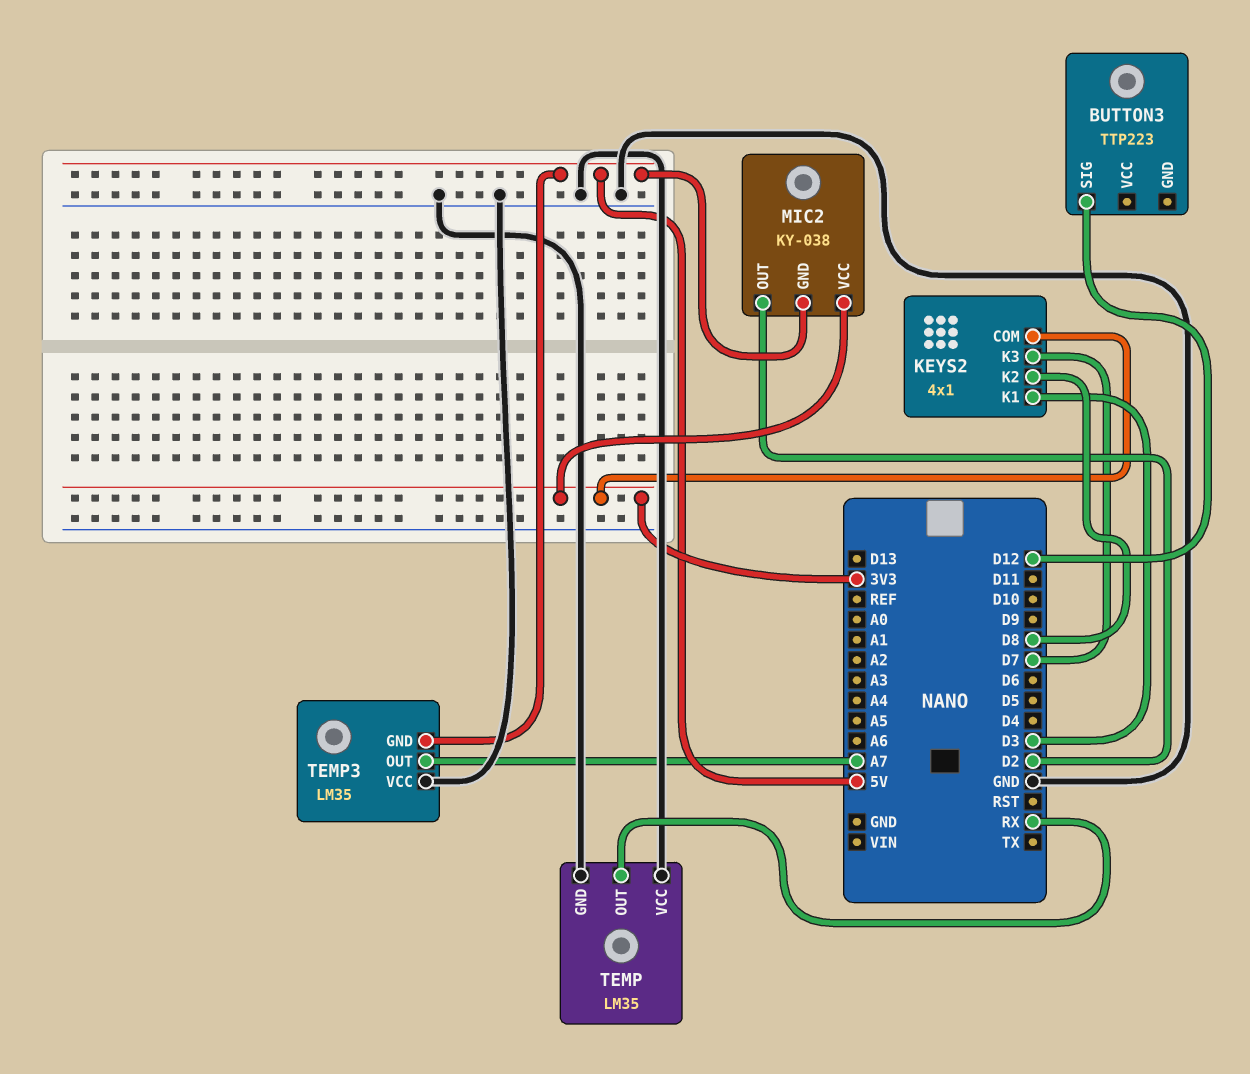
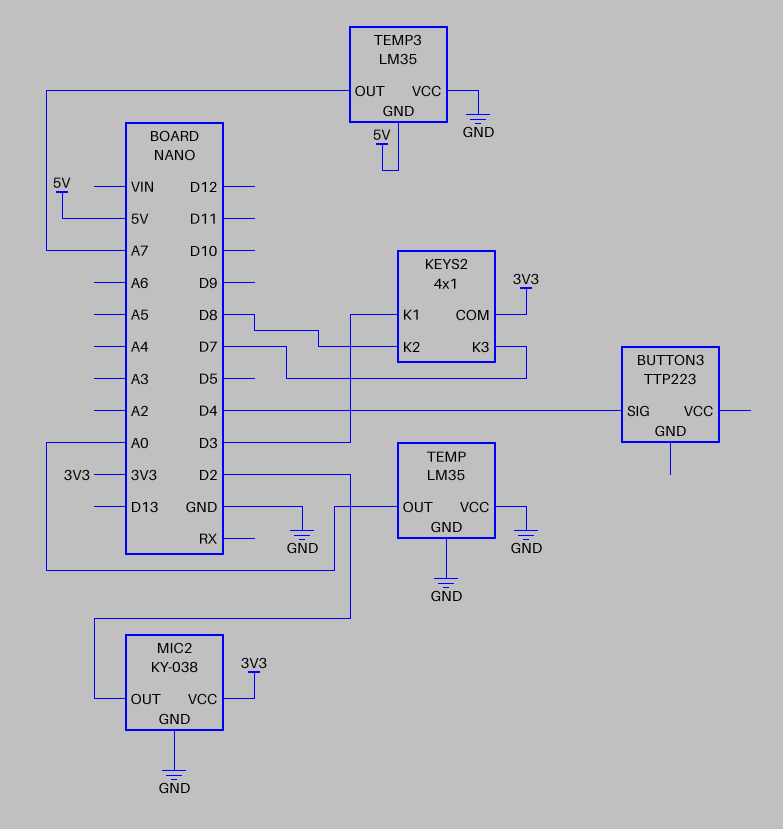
BUTTON3 pin SIG: D12 -> D4
MIC2 pin GND: 5V -> GND
TEMP pin OUT: RX -> A0

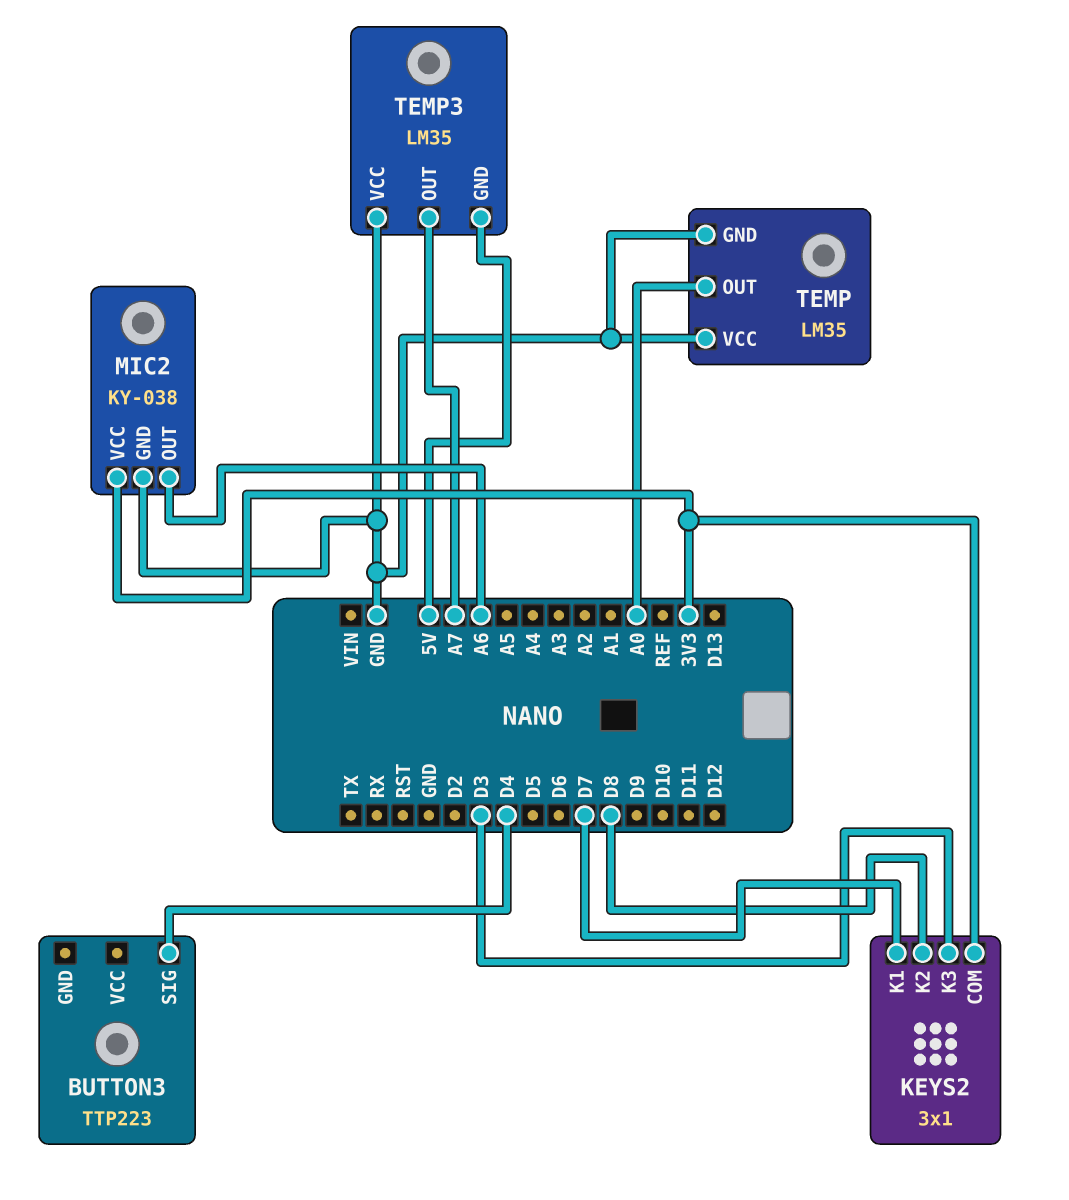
KEYS2: 4x1 -> 3x1
KEYS2 pin K1: D3 -> D7
KEYS2 pin K3: D7 -> D3
MIC2 pin OUT: D2 -> A6

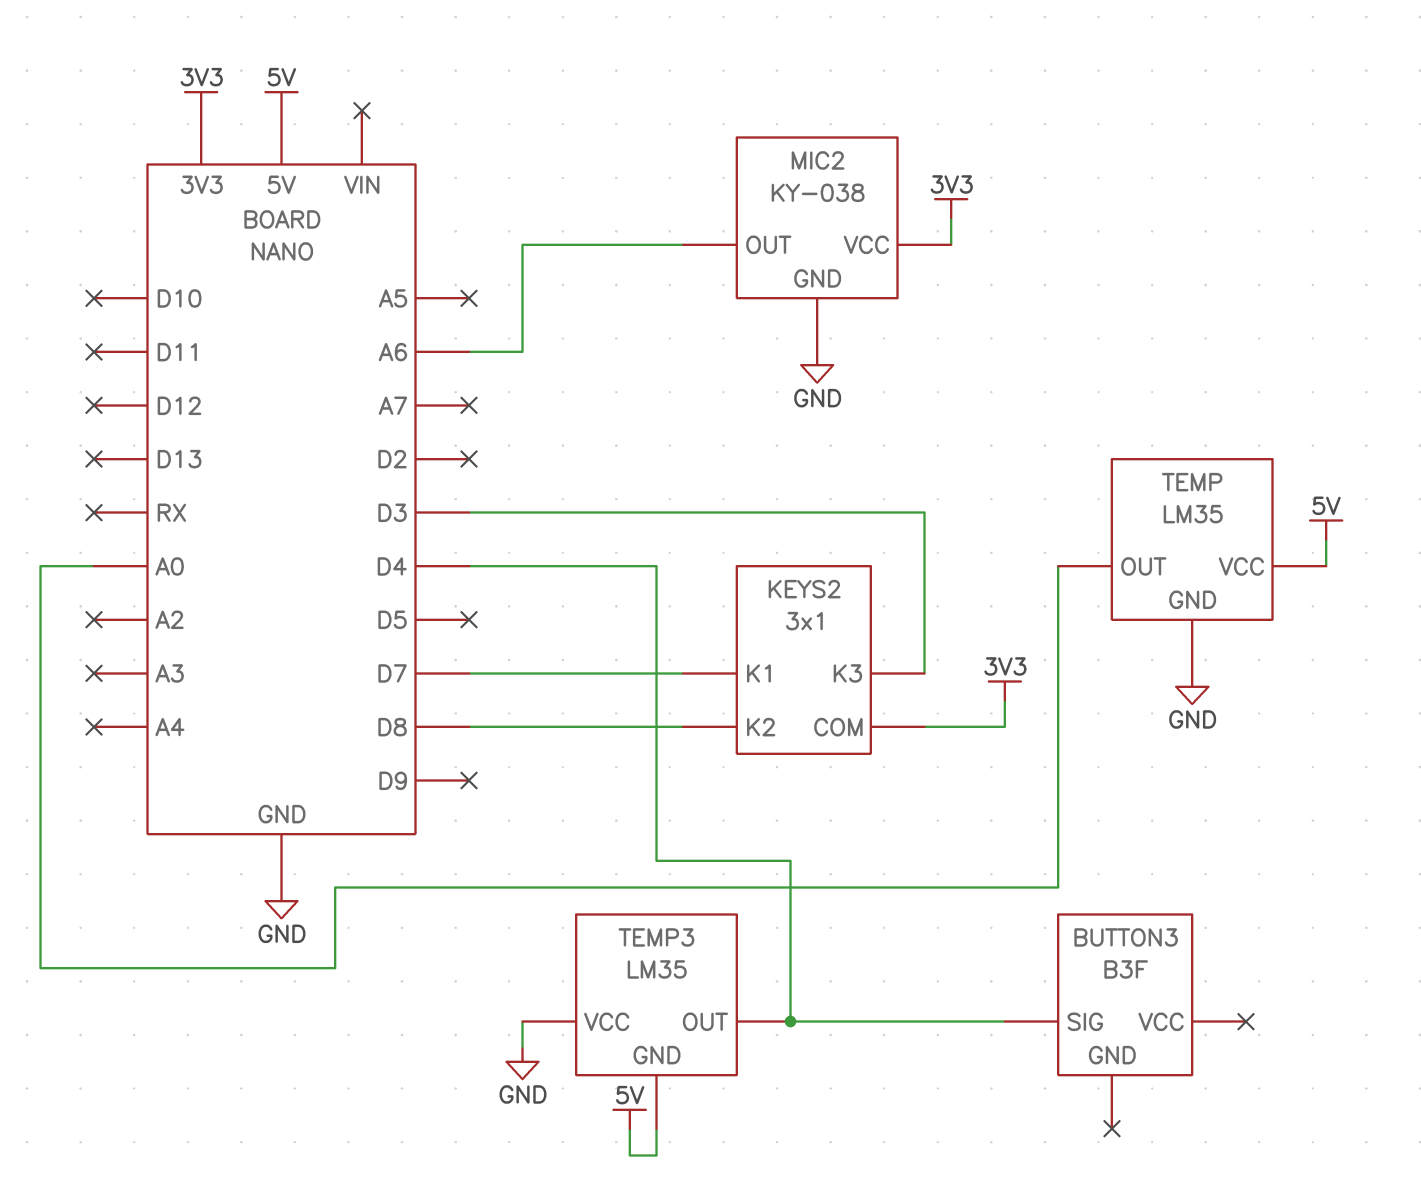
BUTTON3: TTP223 -> B3F
TEMP pin VCC: GND -> 5V
TEMP3 pin OUT: A7 -> D4

